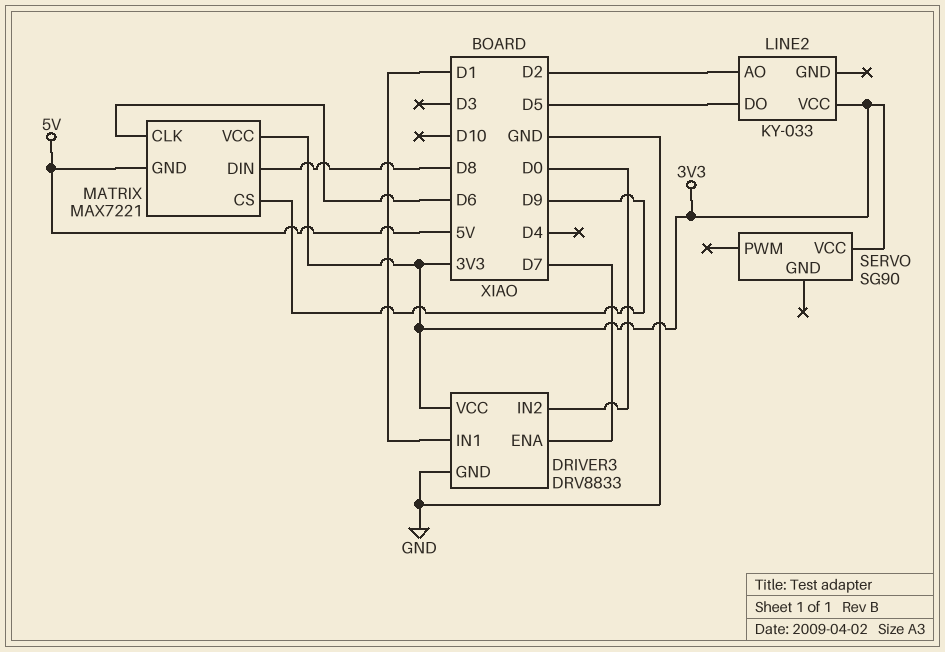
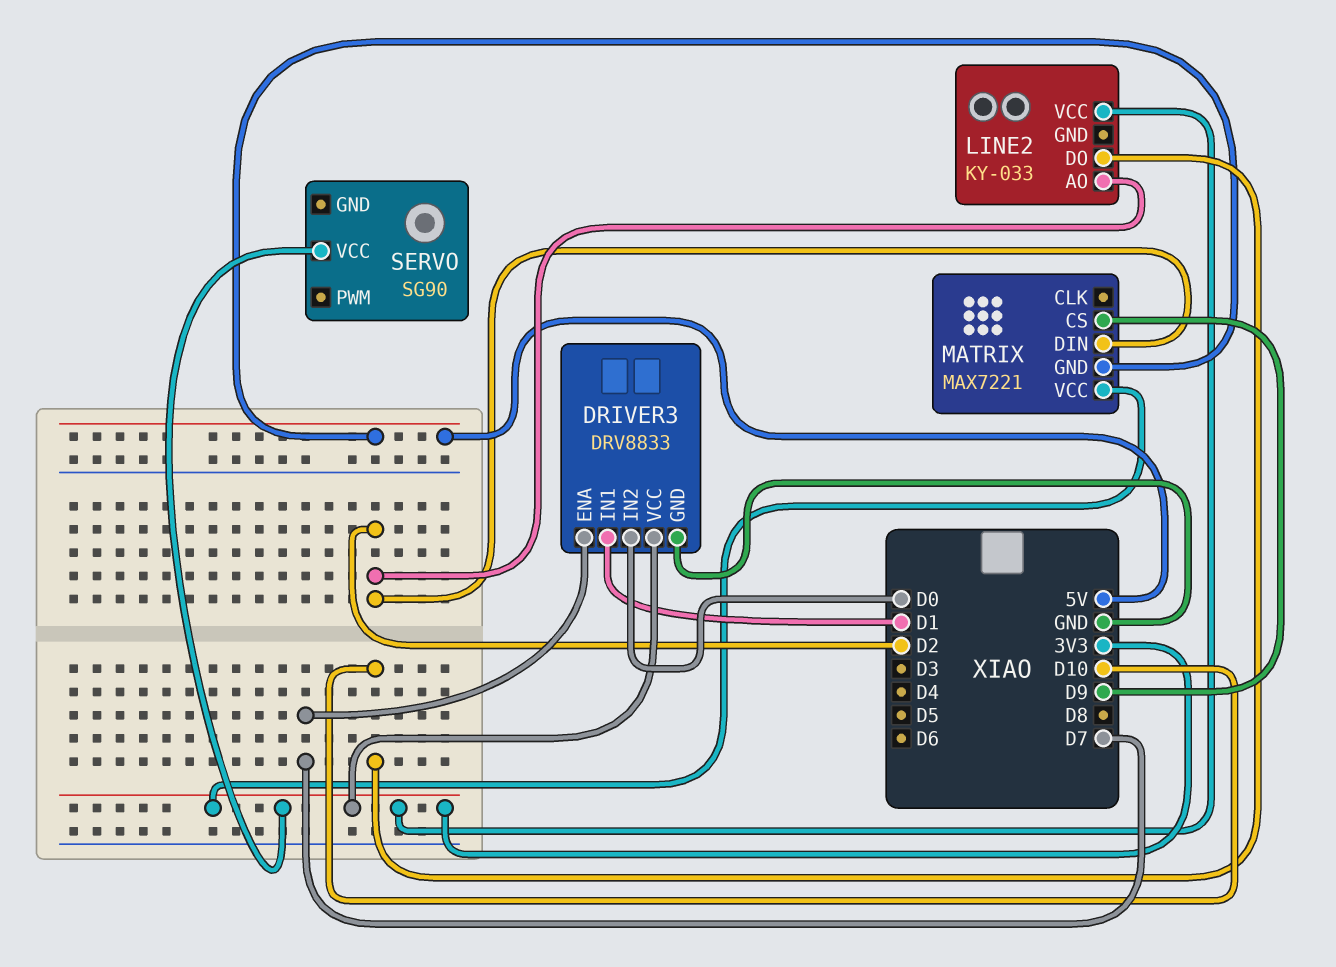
LINE2 pin DO: D5 -> D10
MATRIX pin CLK: D6 -> none
MATRIX pin DIN: D8 -> D2

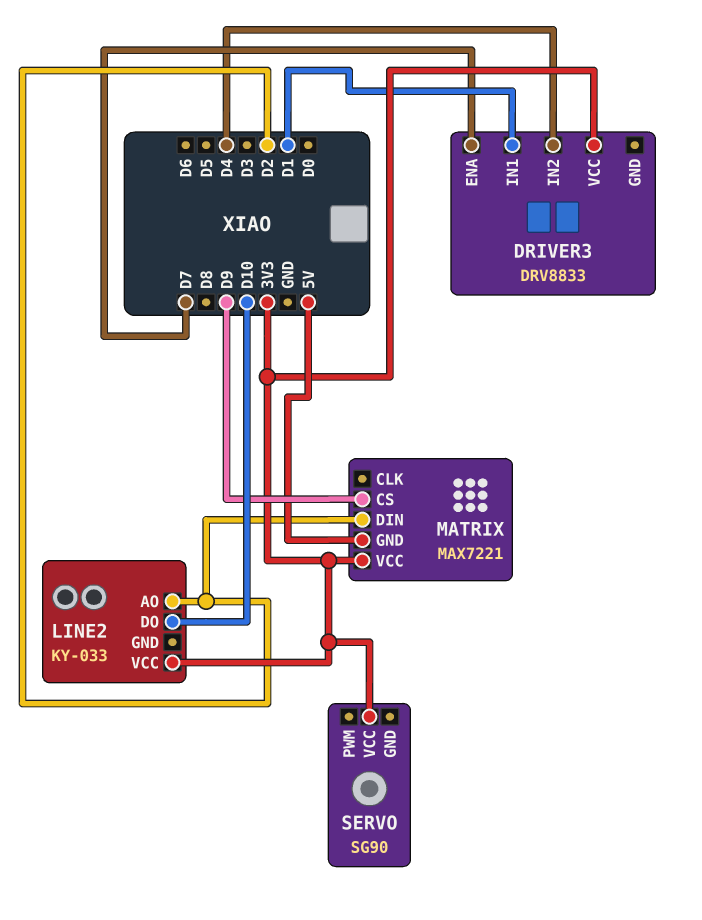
DRIVER3 pin GND: GND -> none
DRIVER3 pin IN2: D0 -> D4

